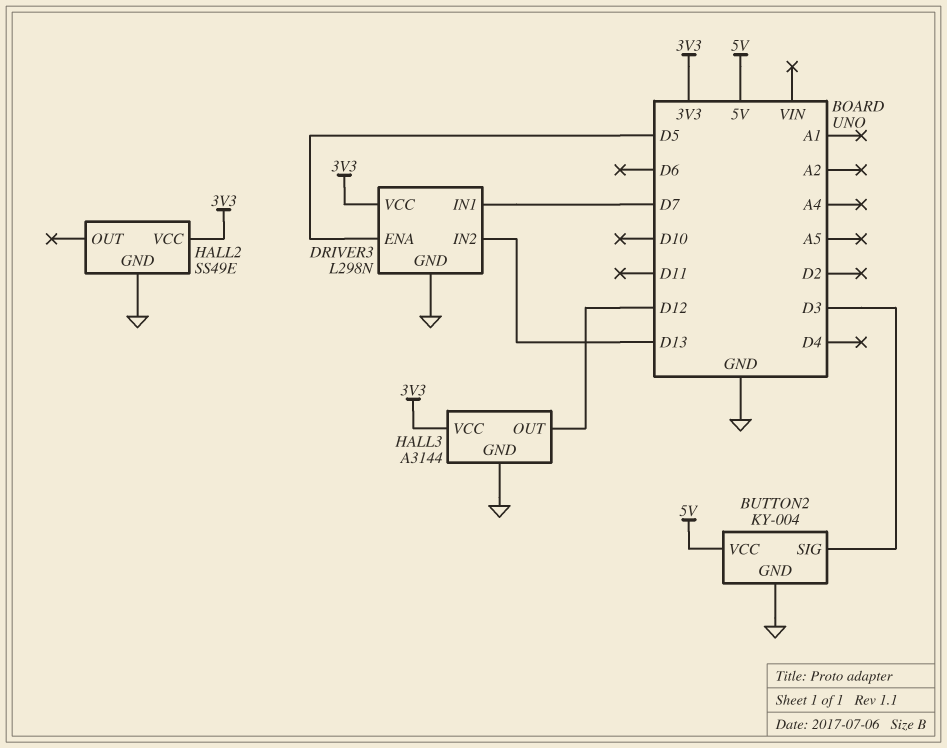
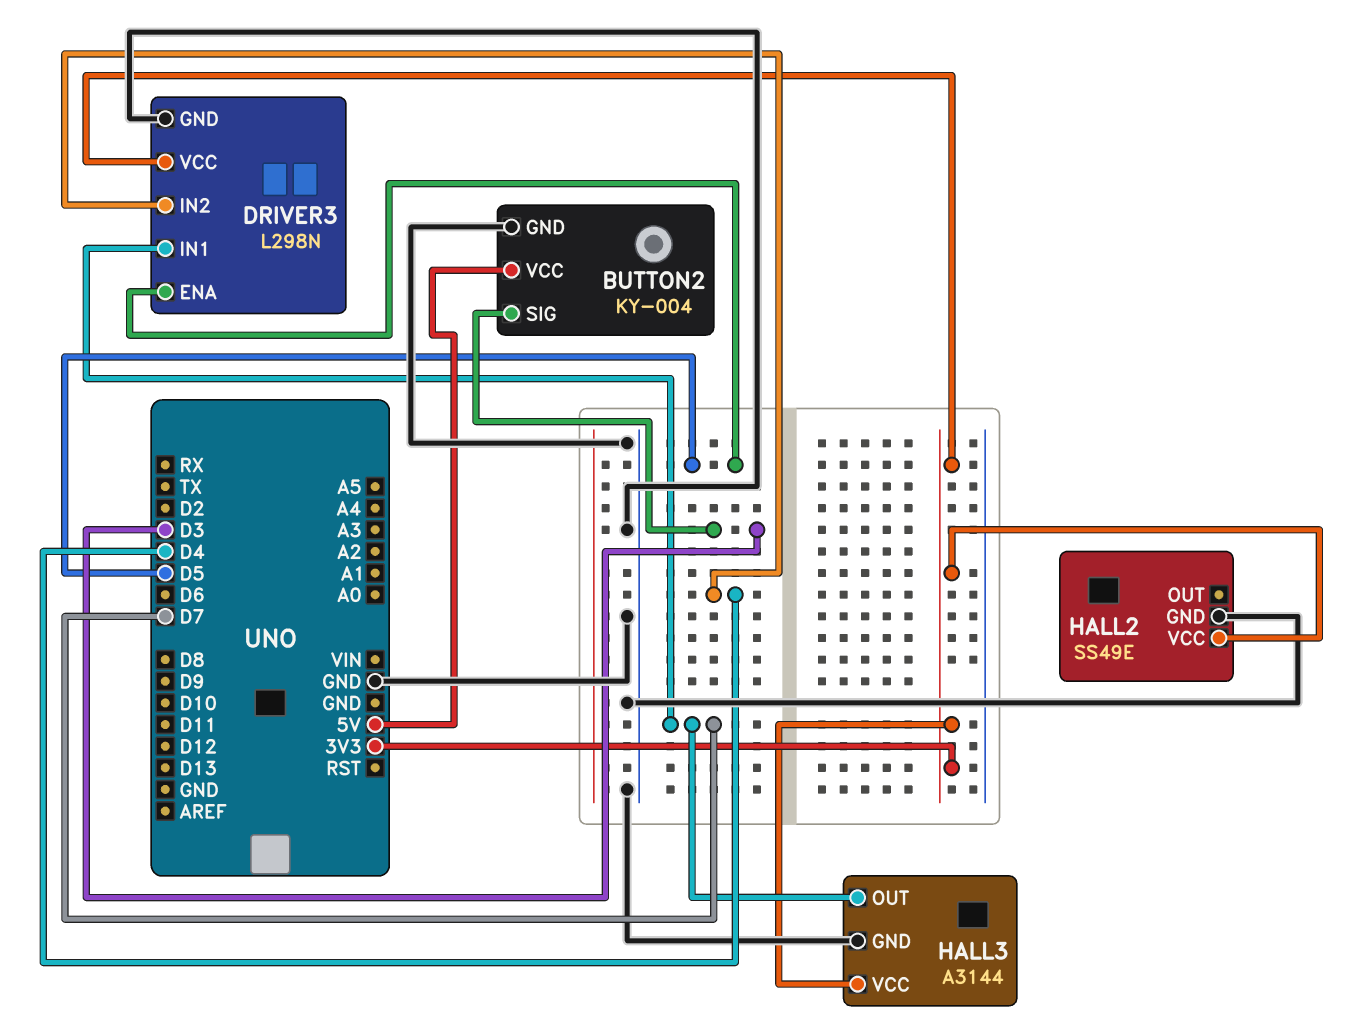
DRIVER3 pin IN2: D13 -> D4
HALL3 pin OUT: D12 -> D7

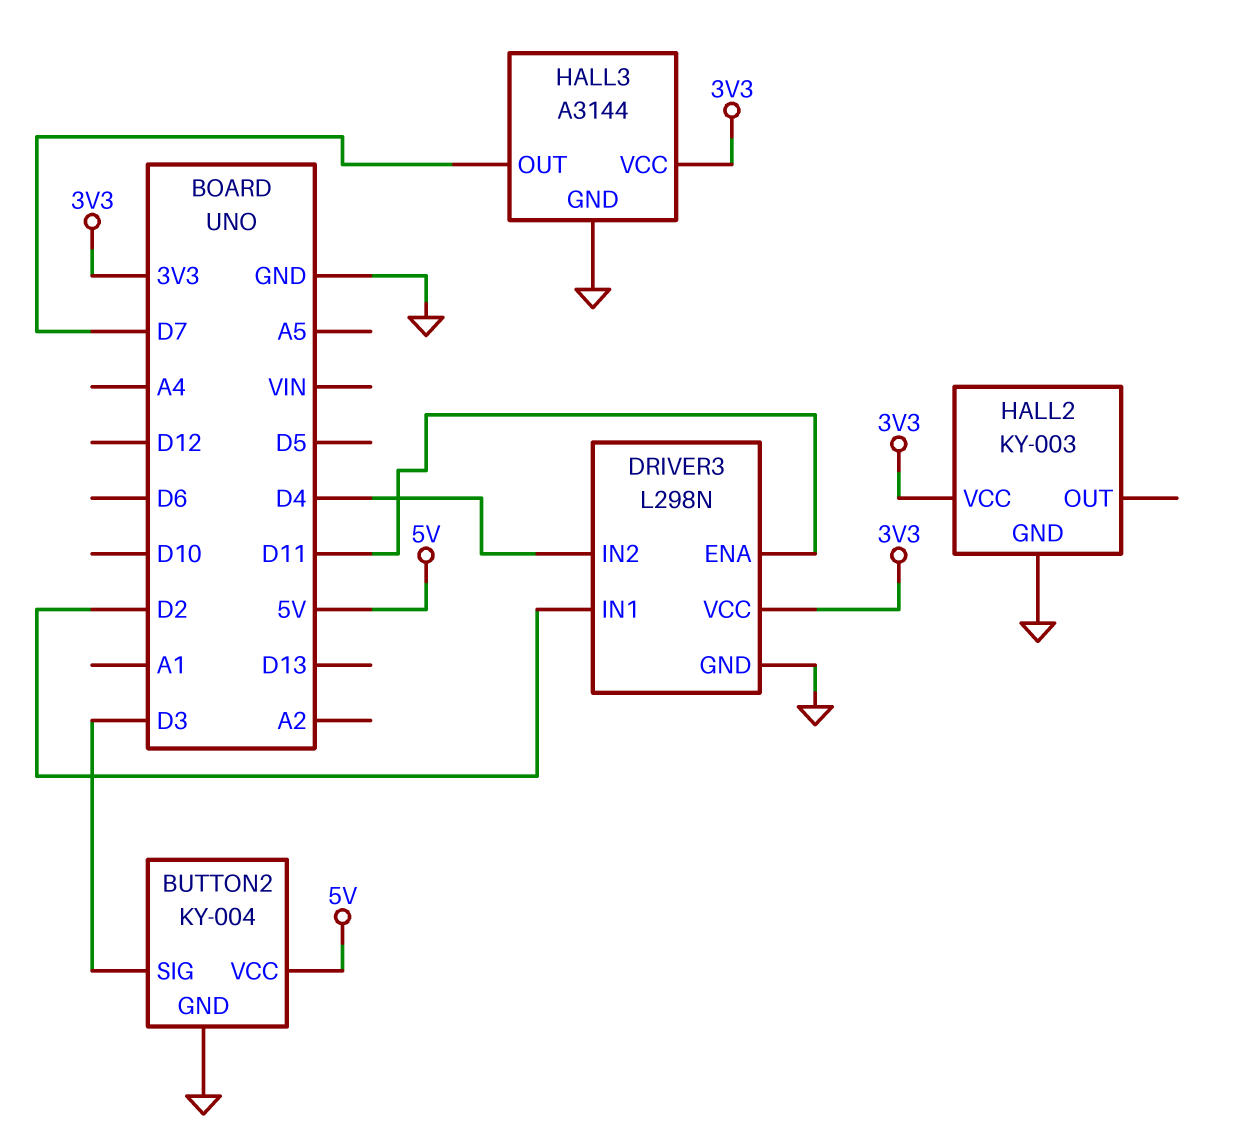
DRIVER3 pin ENA: D5 -> D11
DRIVER3 pin IN1: D7 -> D2
HALL2: SS49E -> KY-003

